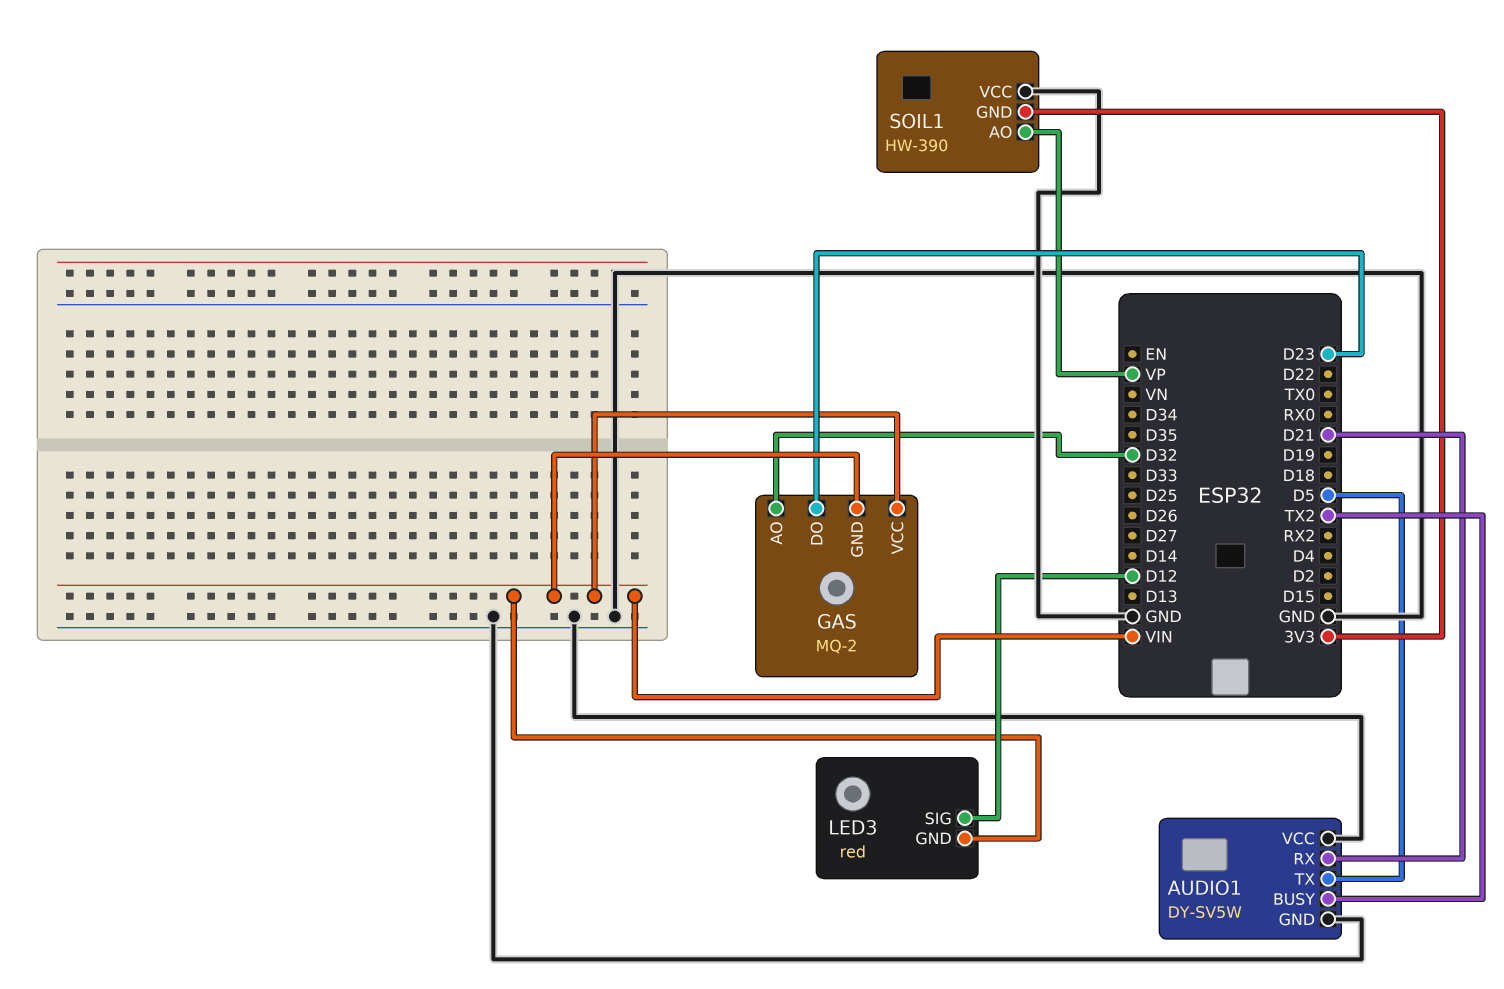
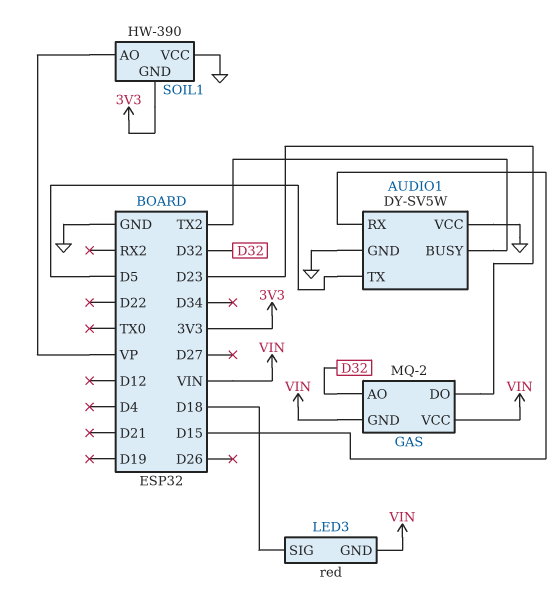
AUDIO1 pin RX: D21 -> D15
LED3 pin SIG: D12 -> D18

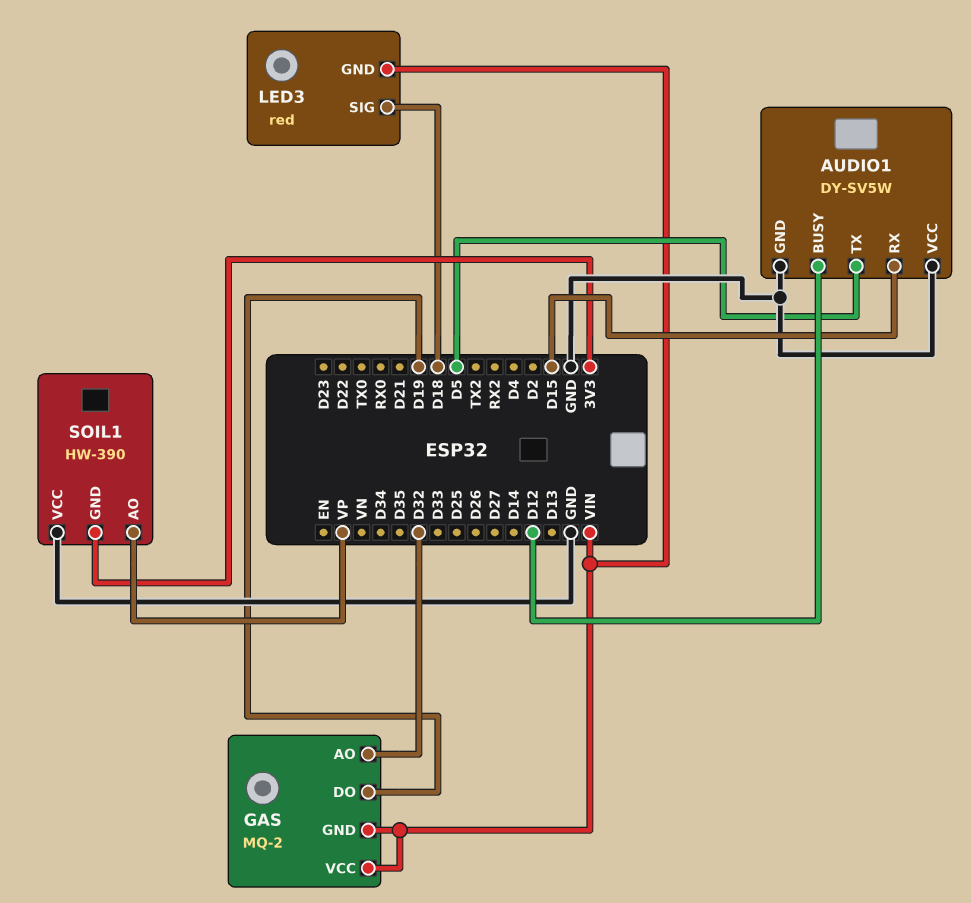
AUDIO1 pin BUSY: TX2 -> D12
GAS pin DO: D23 -> D19

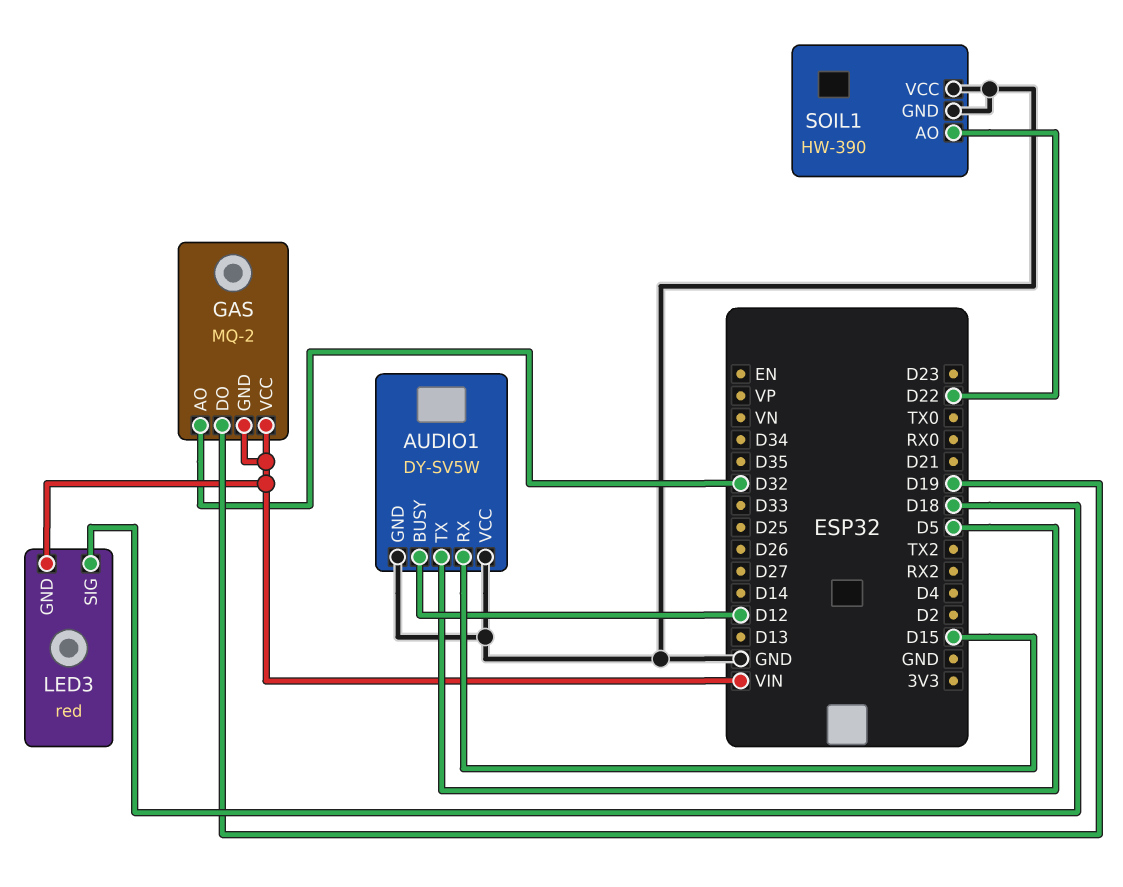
SOIL1 pin AO: VP -> D22
SOIL1 pin GND: 3V3 -> GND

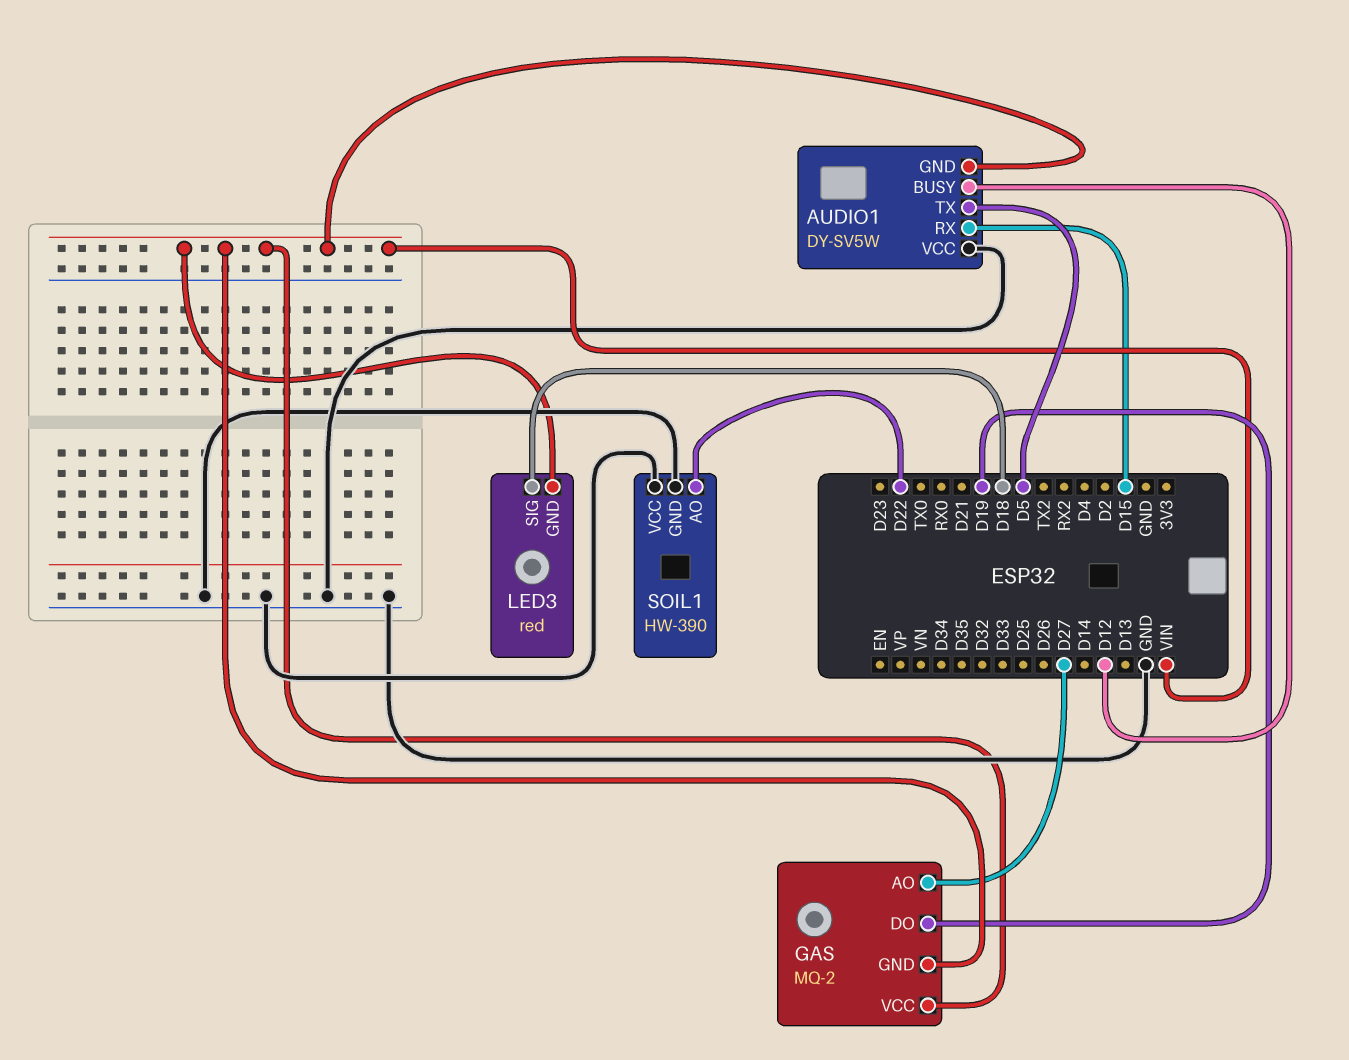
AUDIO1 pin GND: GND -> VIN
GAS pin AO: D32 -> D27

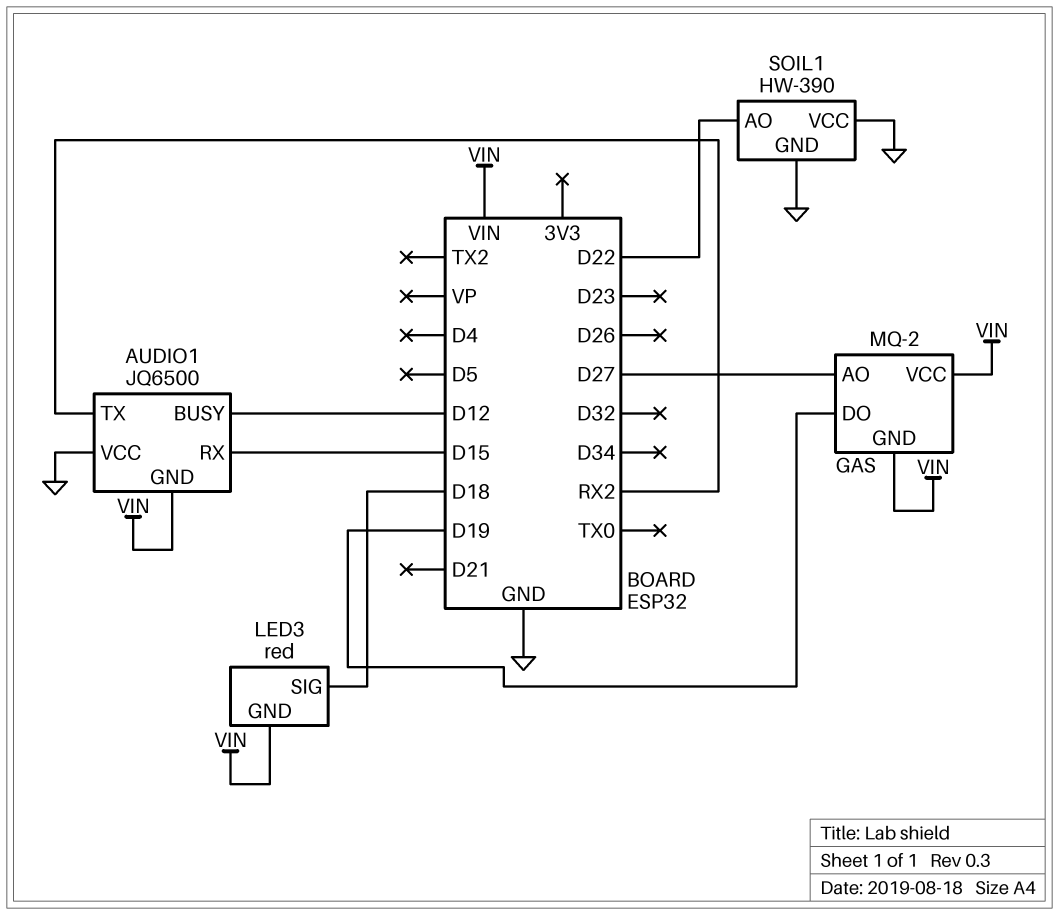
AUDIO1: DY-SV5W -> JQ6500
AUDIO1 pin TX: D5 -> RX2

